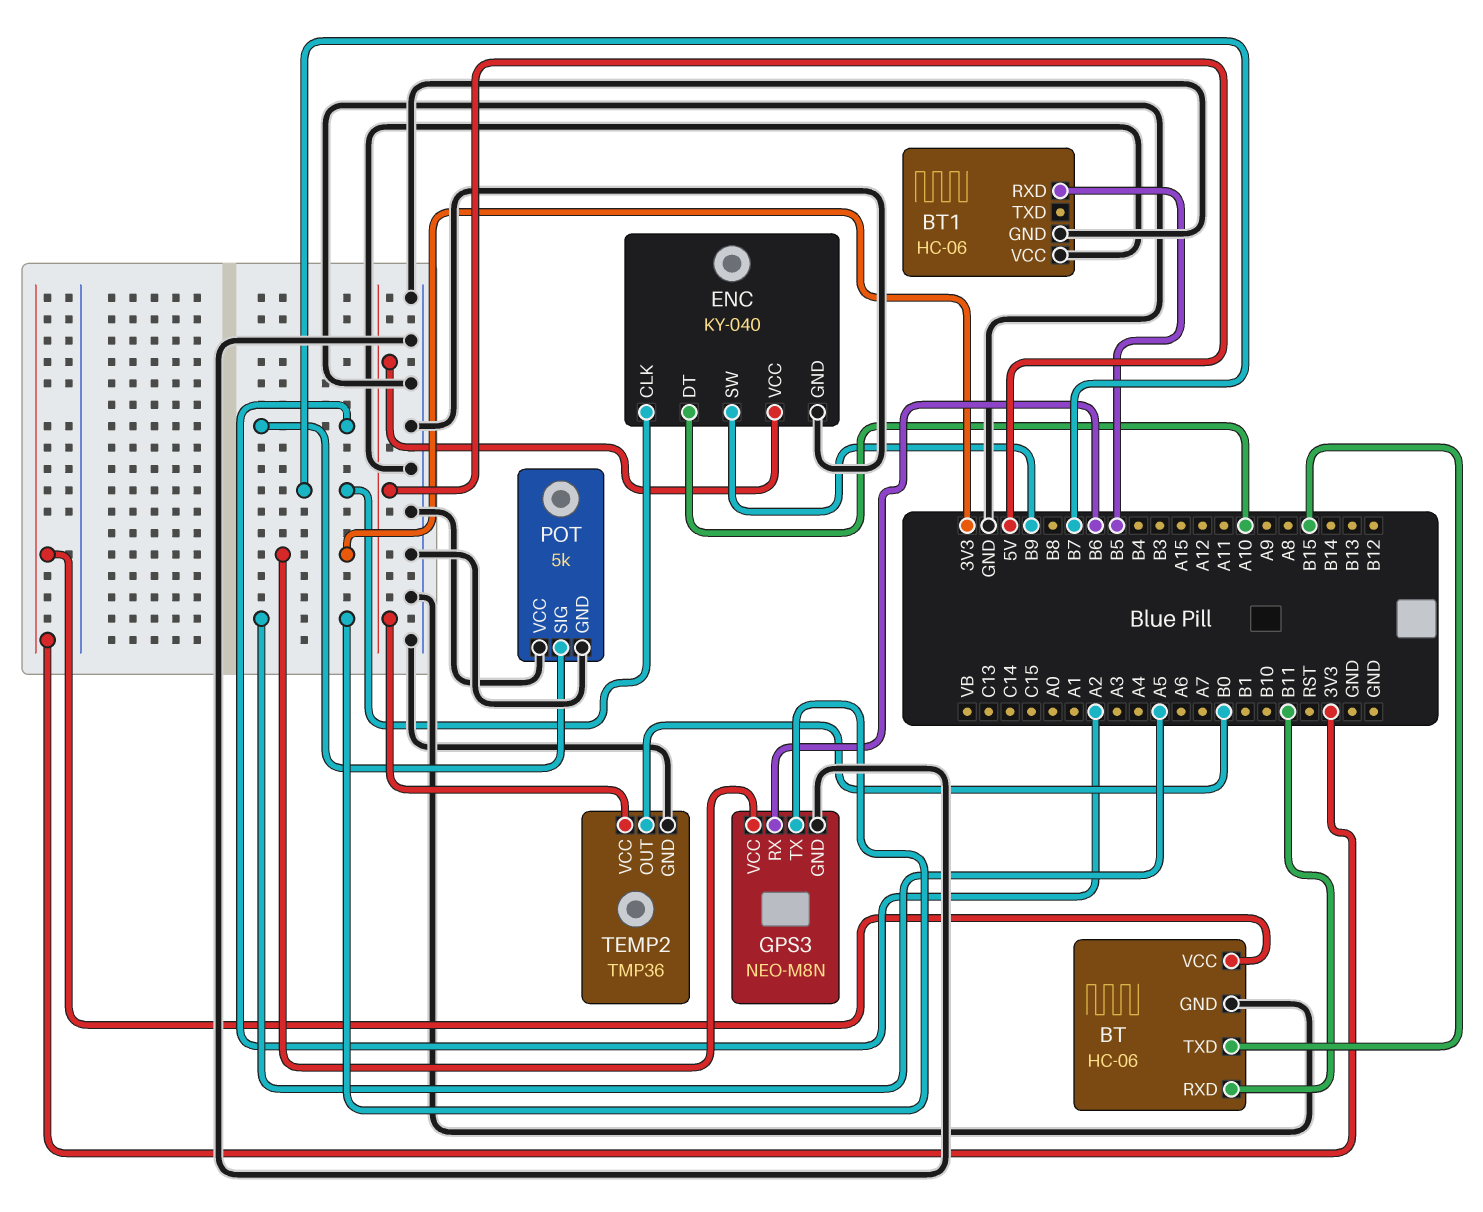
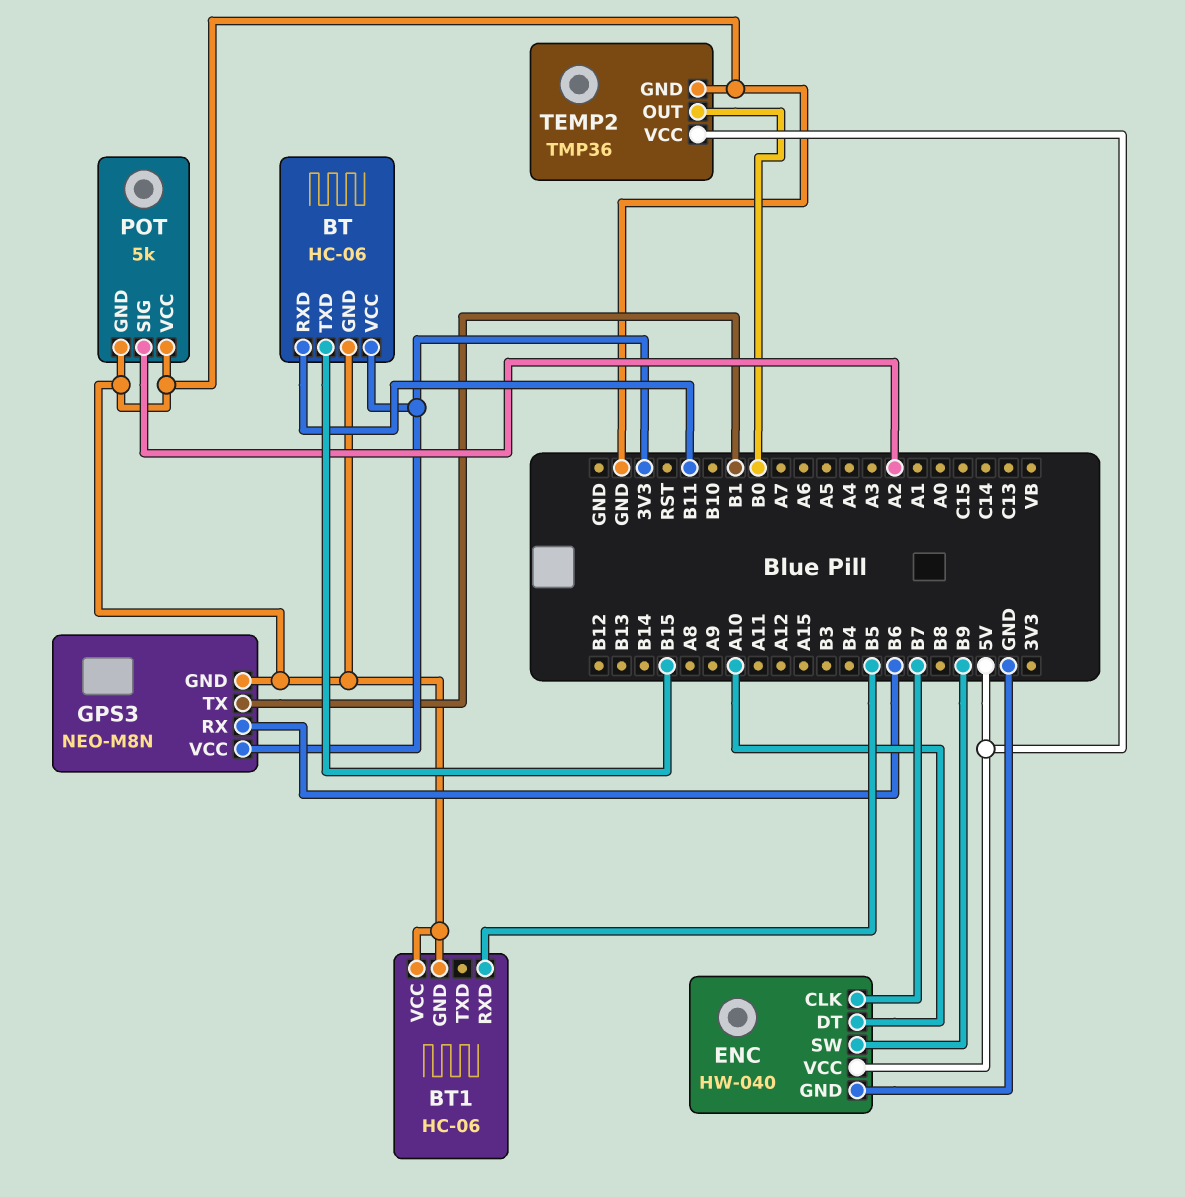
ENC: KY-040 -> HW-040
GPS3 pin TX: A5 -> B1

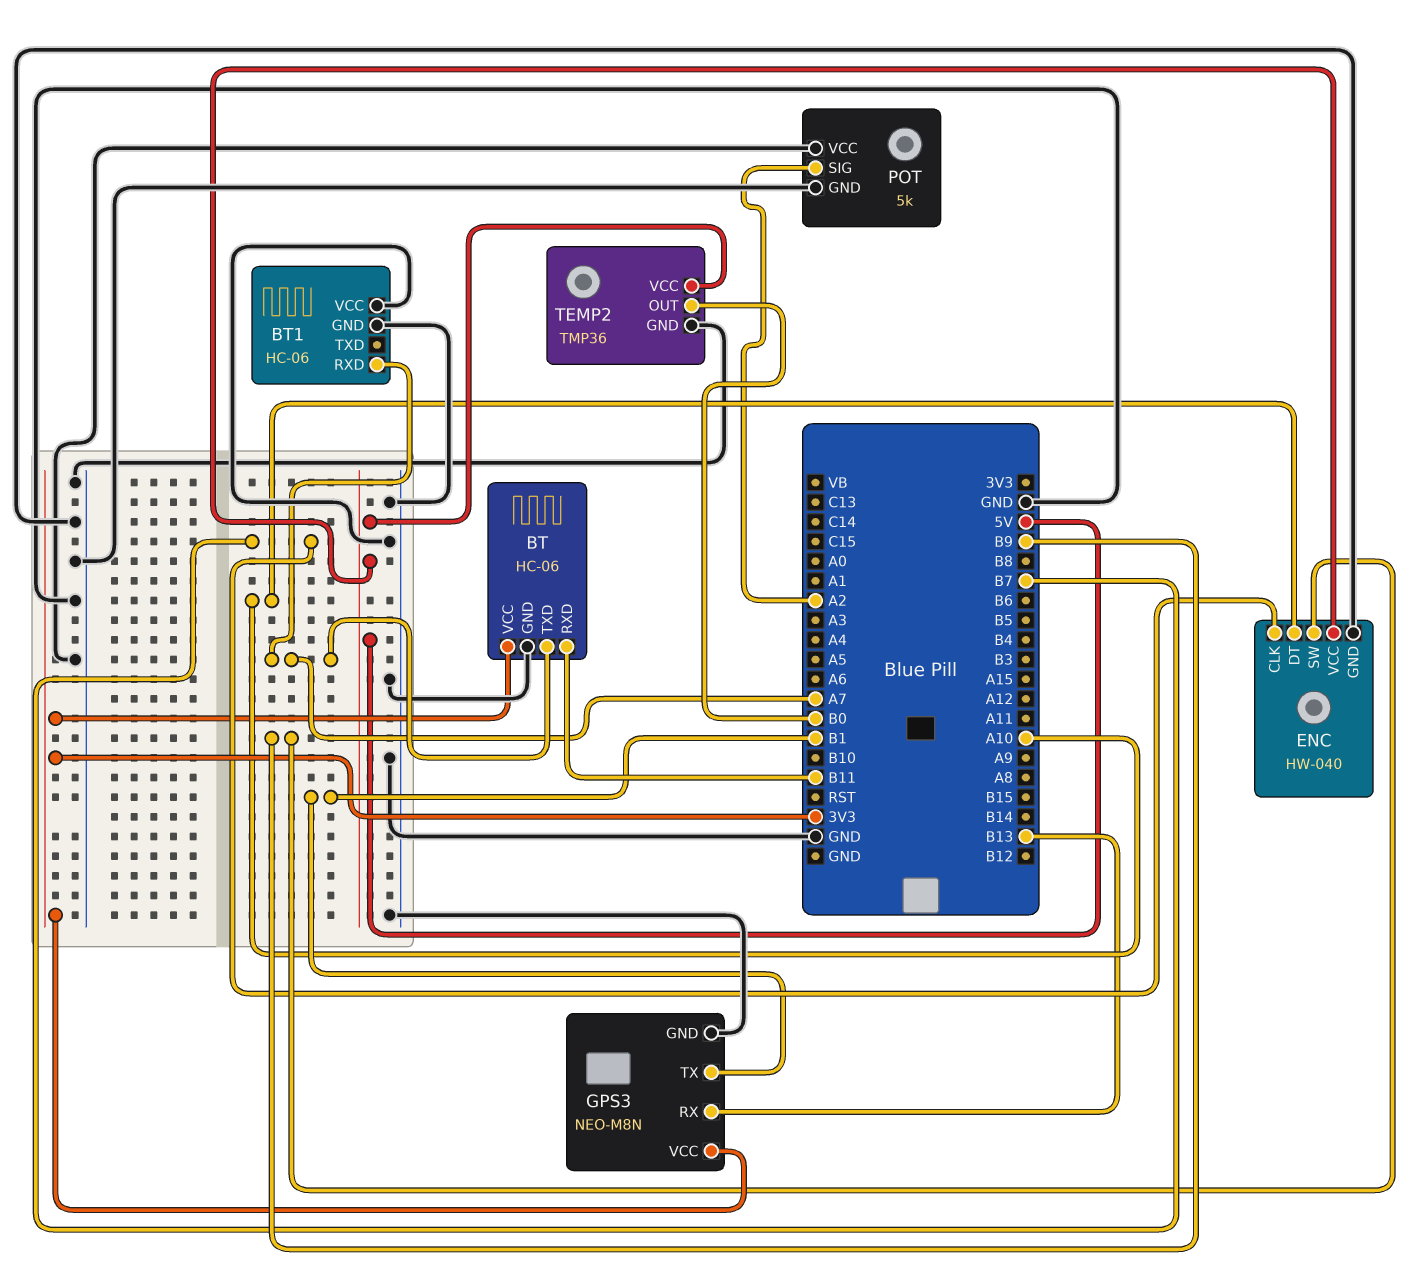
BT pin TXD: B15 -> A7
BT1 pin RXD: B5 -> A7
GPS3 pin RX: B6 -> B13

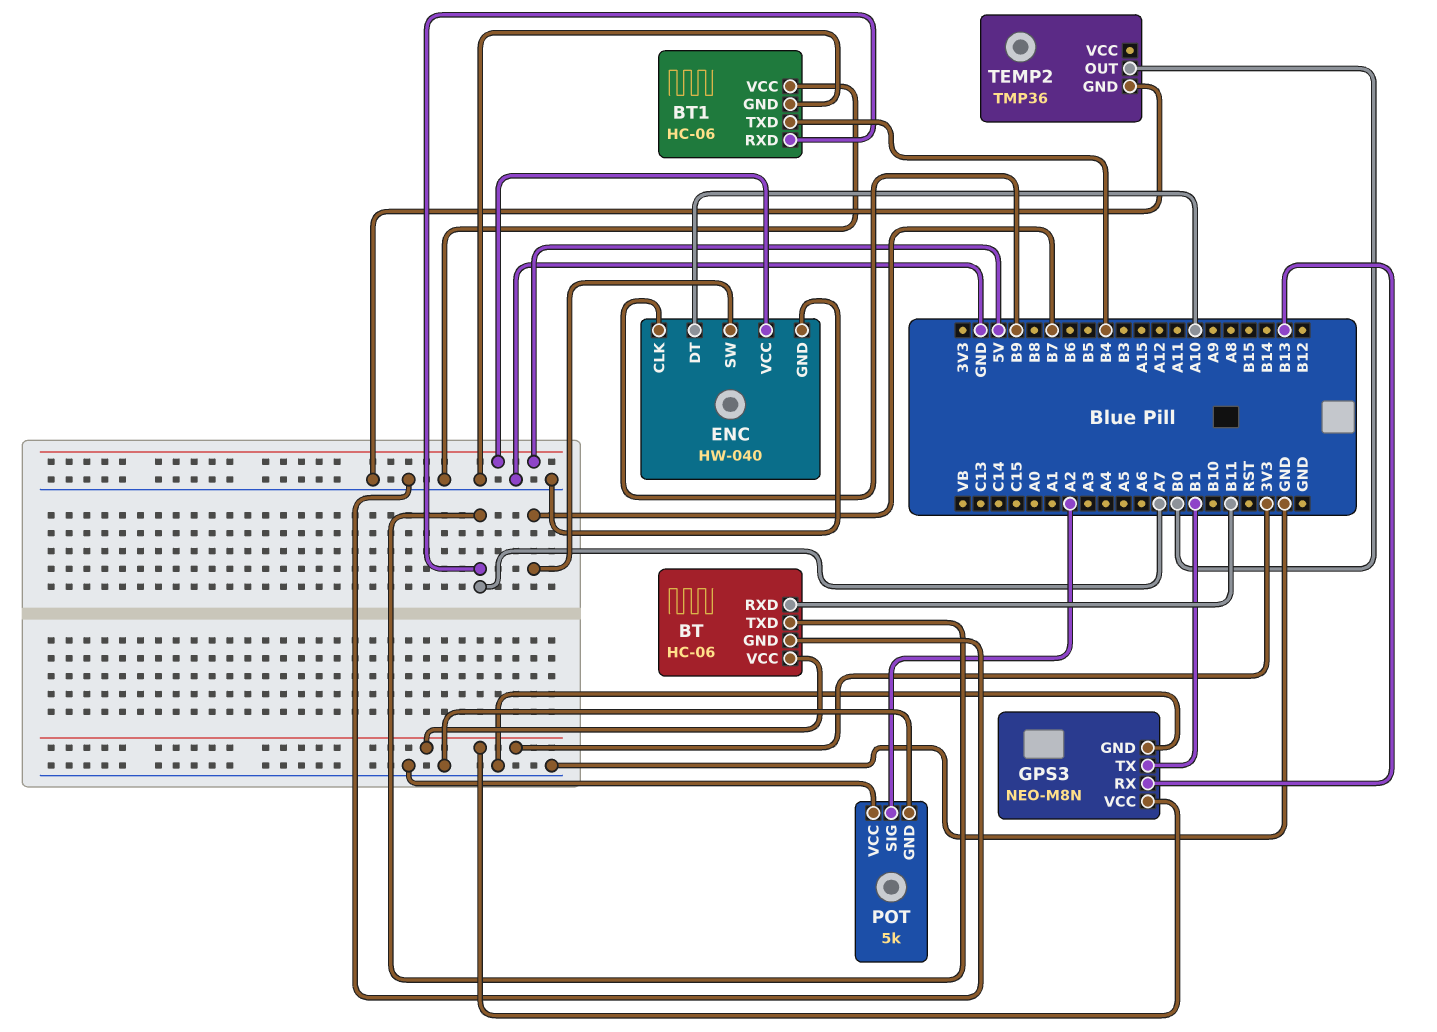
BT1 pin TXD: none -> B4
ENC pin CLK: B7 -> B9
ENC pin SW: B9 -> B7
TEMP2 pin VCC: 5V -> none

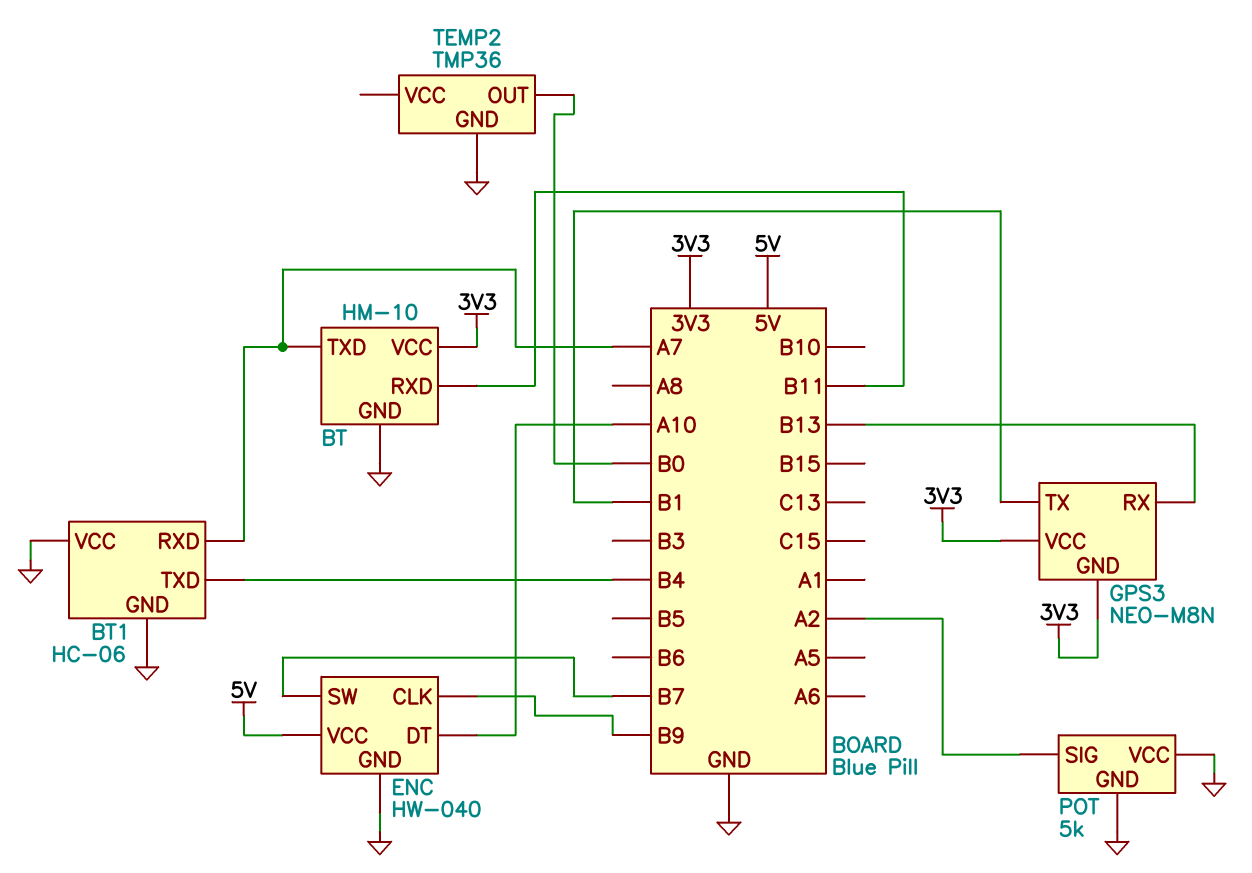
BT: HC-06 -> HM-10
GPS3 pin GND: GND -> 3V3

